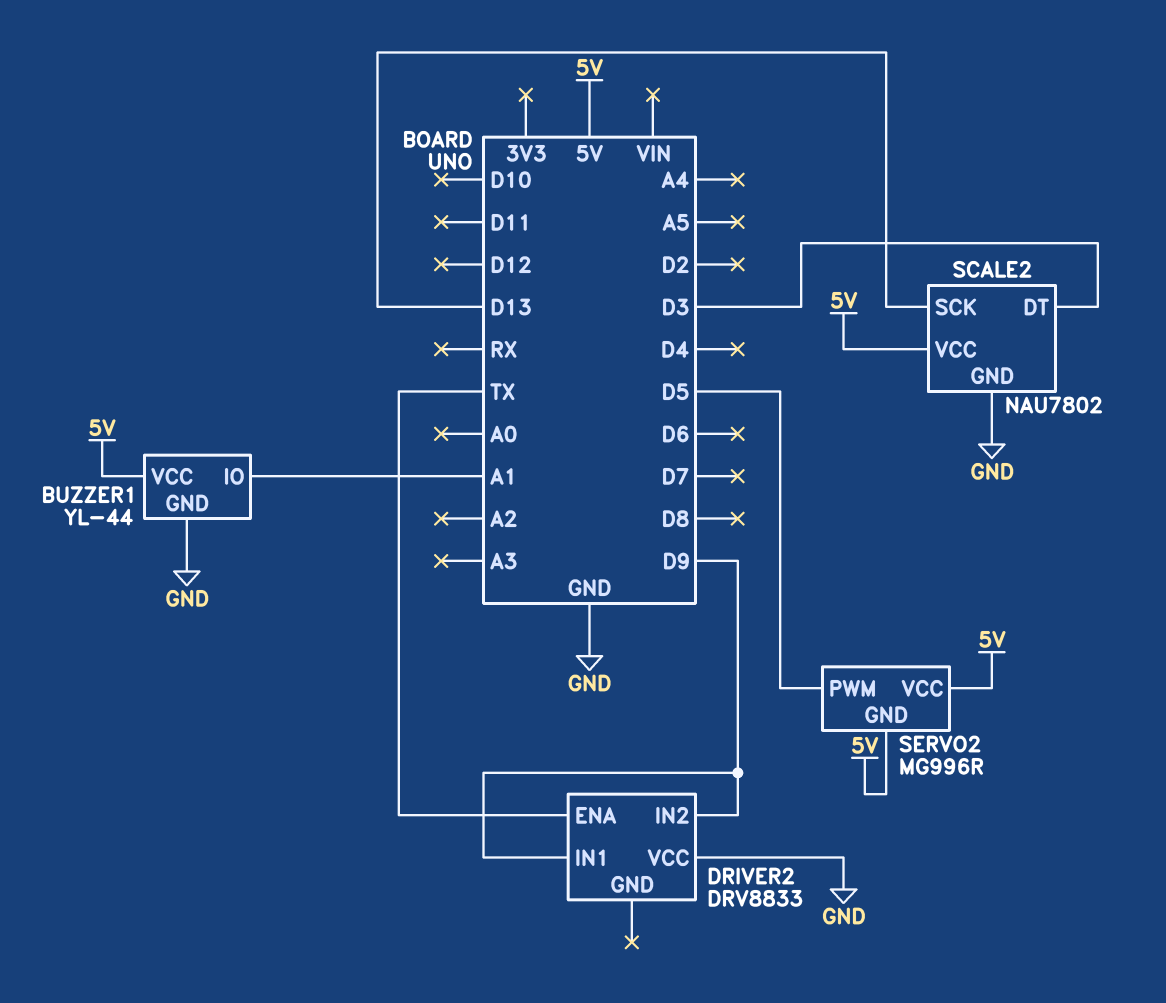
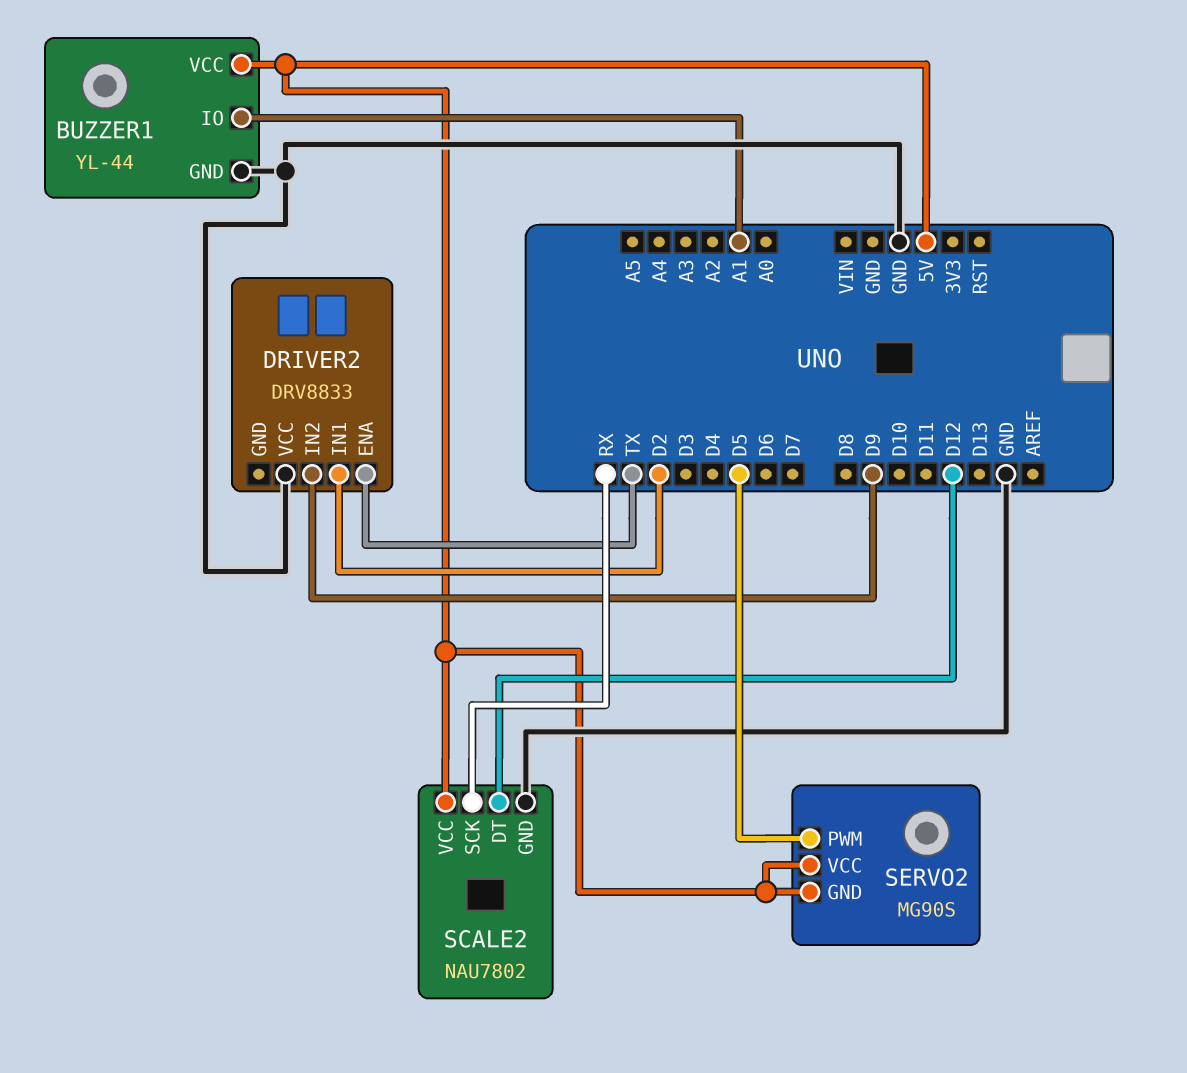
DRIVER2 pin IN1: D9 -> D2
SCALE2 pin DT: D3 -> D12
SCALE2 pin SCK: D13 -> RX
SERVO2: MG996R -> MG90S

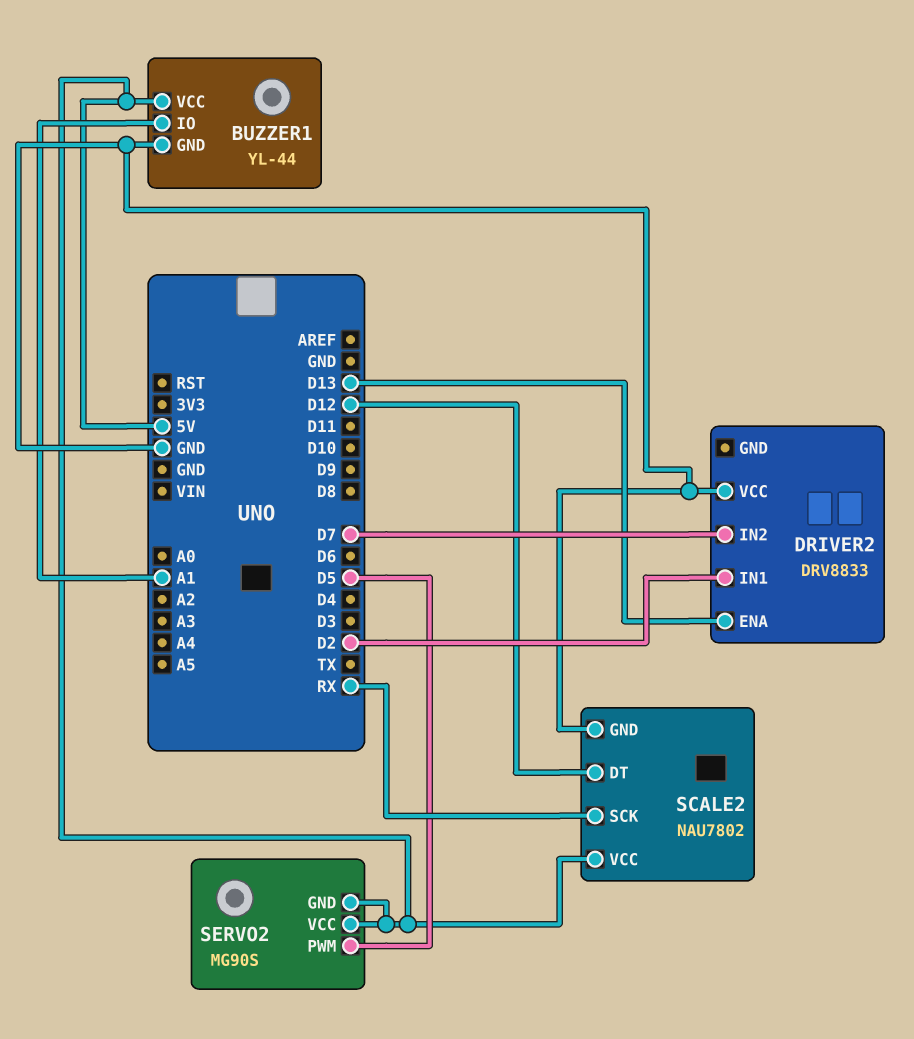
DRIVER2 pin ENA: TX -> D13
DRIVER2 pin IN2: D9 -> D7

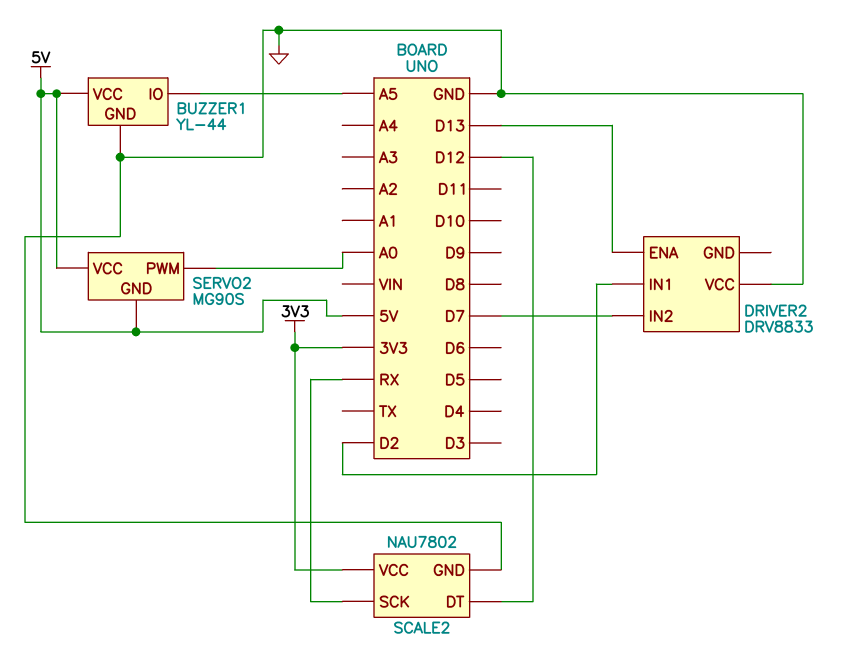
BUZZER1 pin IO: A1 -> A5
SCALE2 pin VCC: 5V -> 3V3
SERVO2 pin PWM: D5 -> A0

